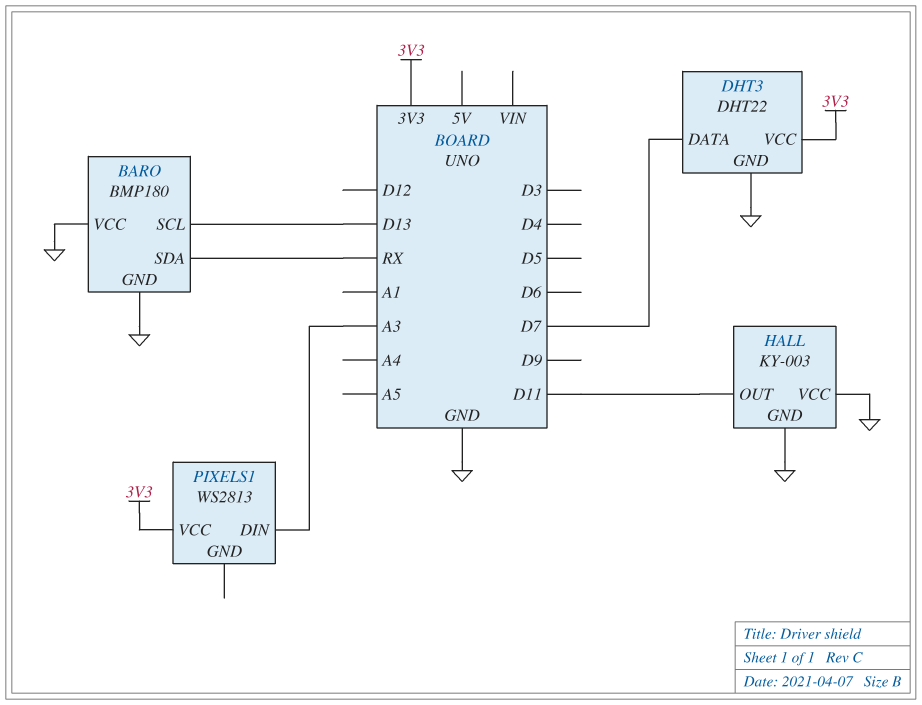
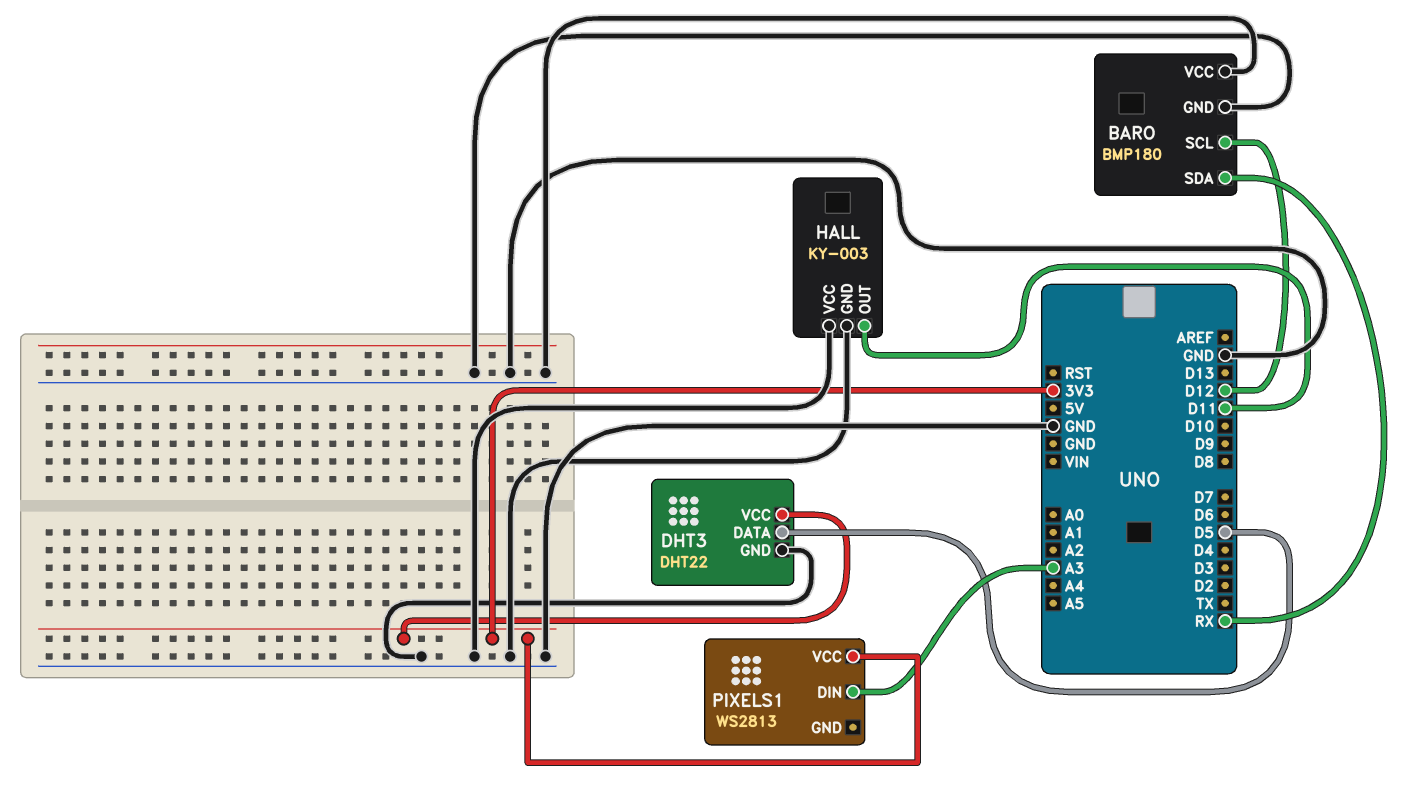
BARO pin SCL: D13 -> D12
DHT3 pin DATA: D7 -> D5

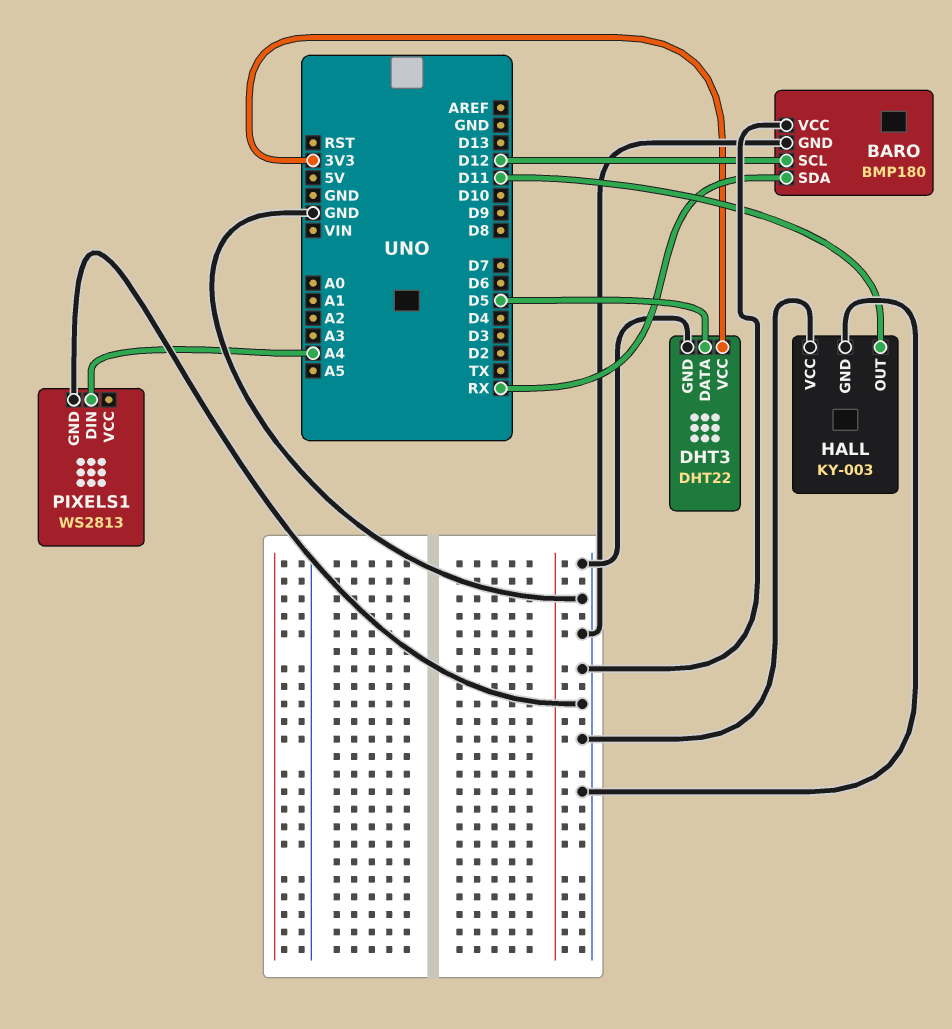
PIXELS1 pin DIN: A3 -> A4
PIXELS1 pin GND: none -> GND
PIXELS1 pin VCC: 3V3 -> none

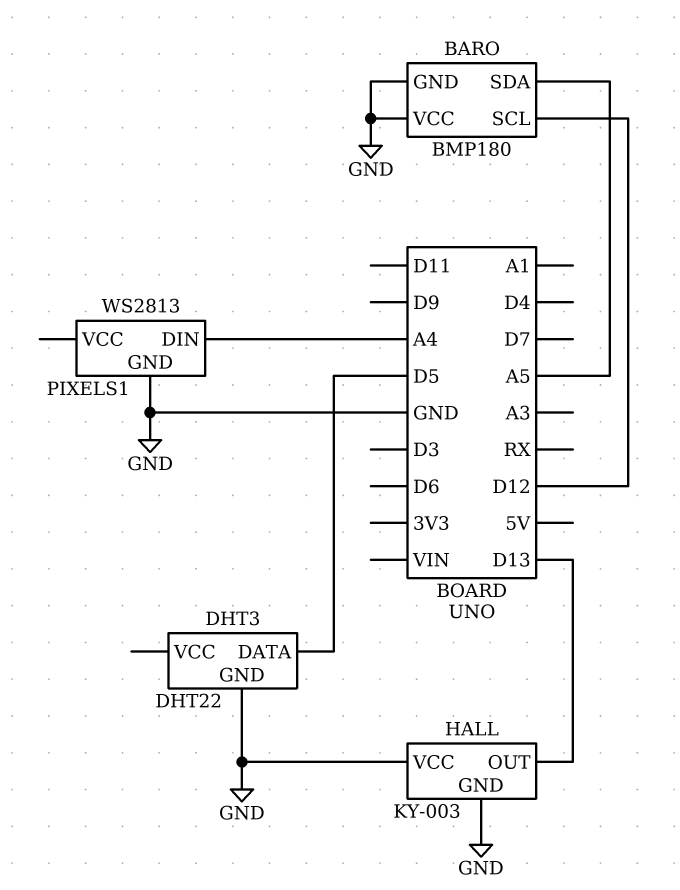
BARO pin SDA: RX -> A5
DHT3 pin VCC: 3V3 -> none
HALL pin OUT: D11 -> D13

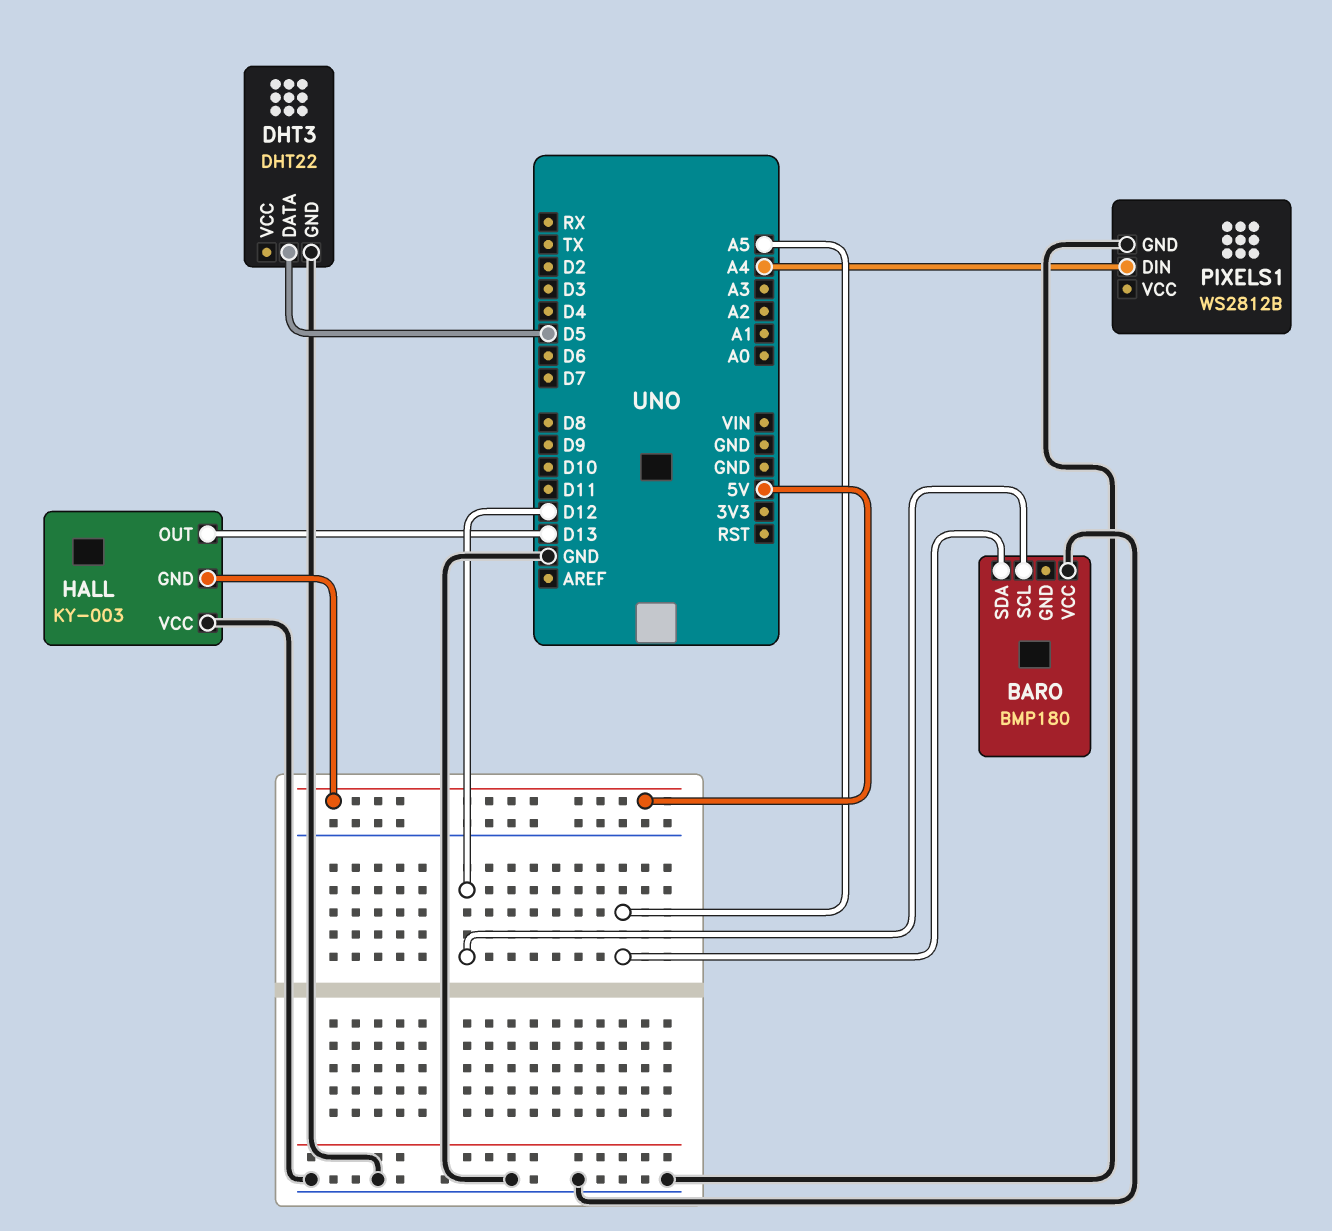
BARO pin GND: GND -> none
HALL pin GND: GND -> 5V
PIXELS1: WS2813 -> WS2812B

